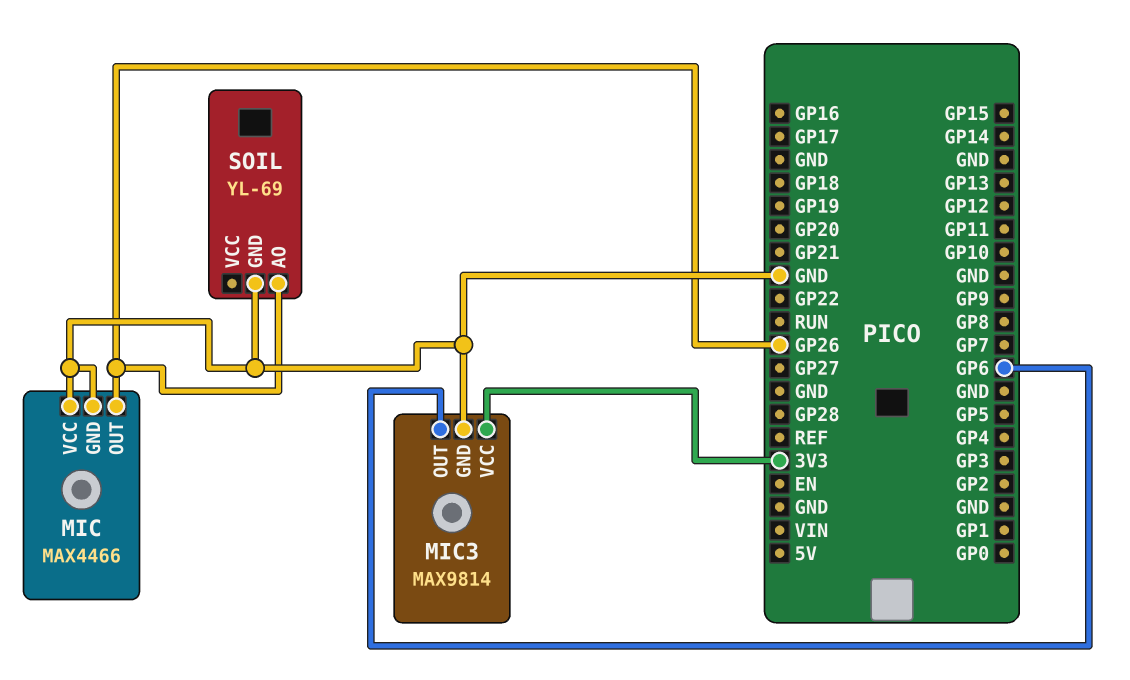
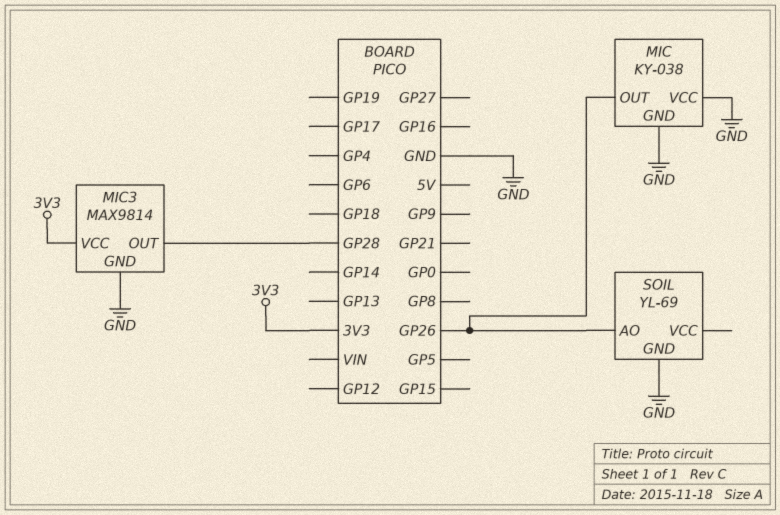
MIC: MAX4466 -> KY-038
MIC3 pin OUT: GP6 -> GP28

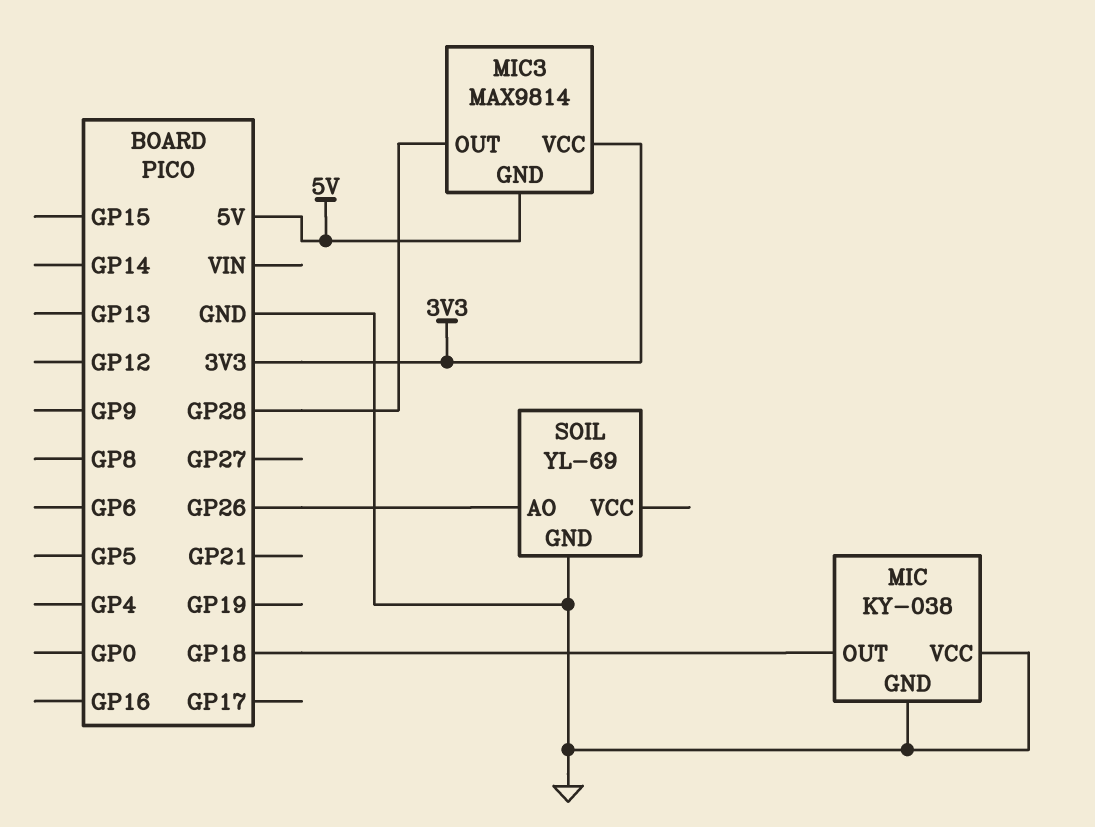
MIC pin OUT: GP26 -> GP18
MIC3 pin GND: GND -> 5V

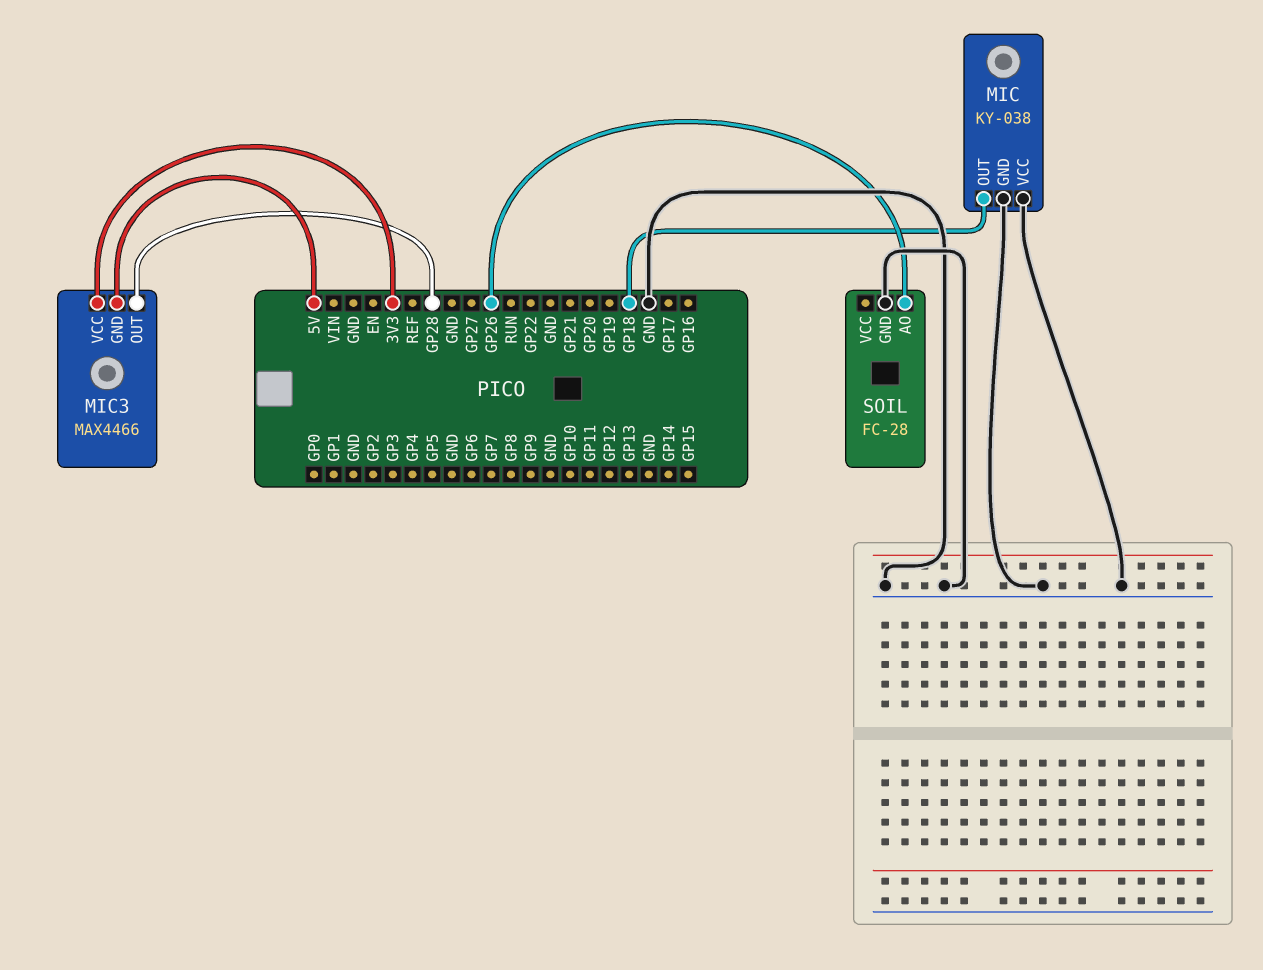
MIC3: MAX9814 -> MAX4466
SOIL: YL-69 -> FC-28

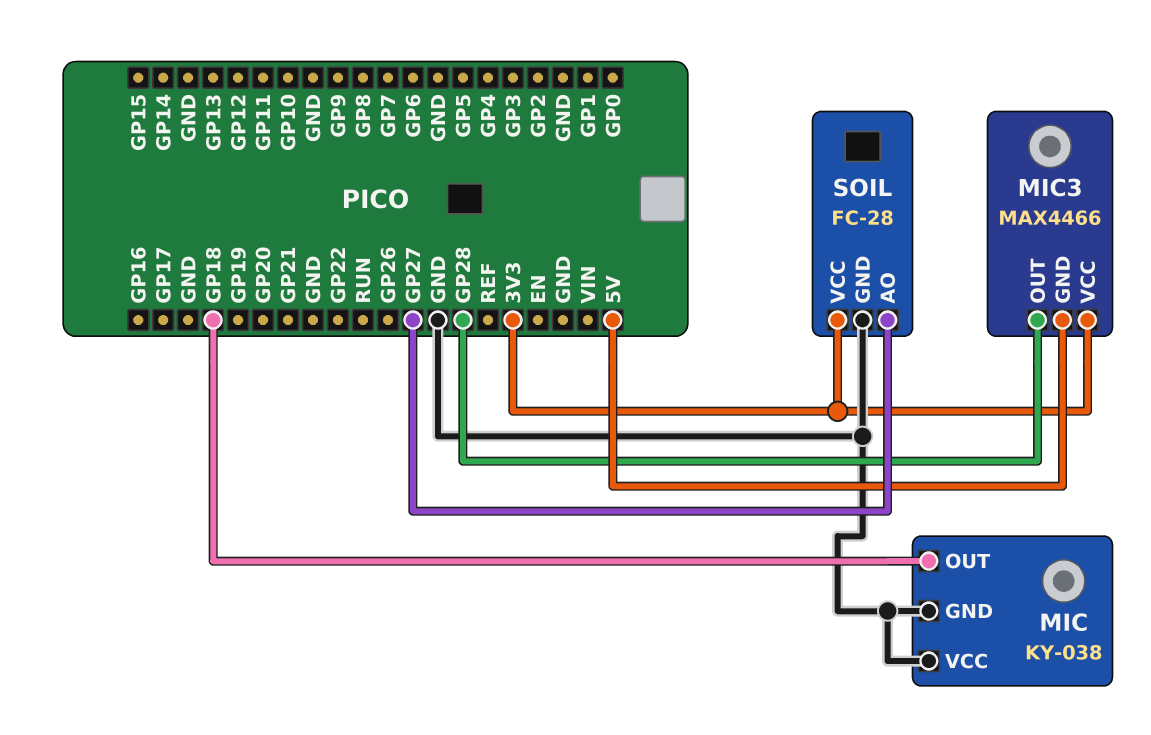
SOIL pin AO: GP26 -> GP27
SOIL pin VCC: none -> 3V3

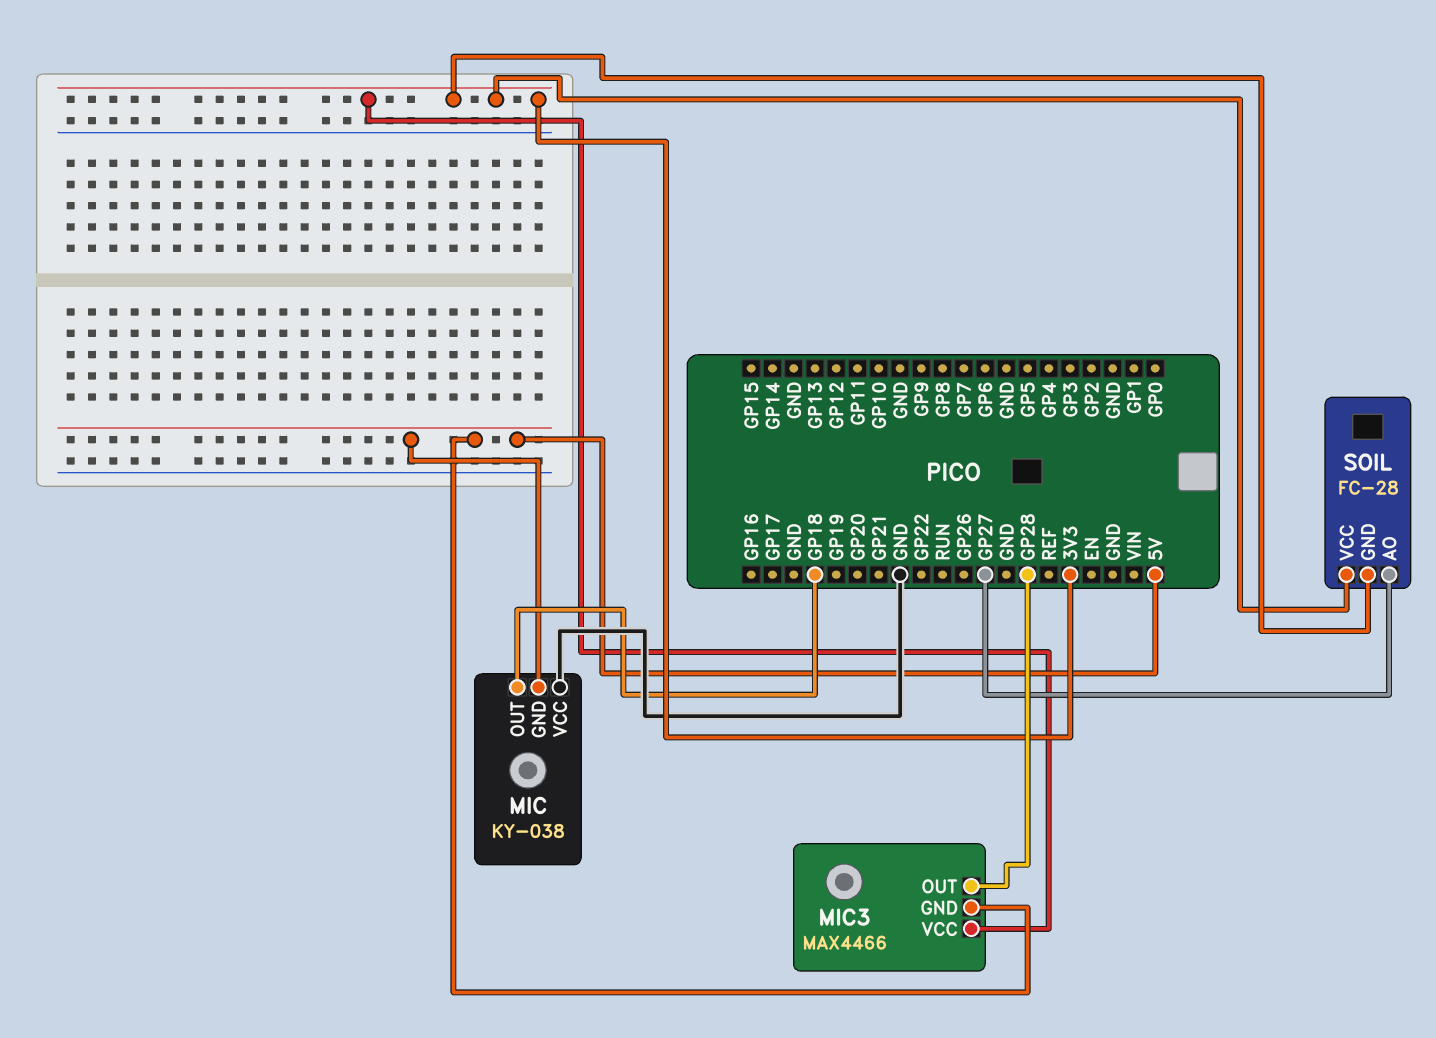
MIC pin GND: GND -> 5V
SOIL pin GND: GND -> 3V3

